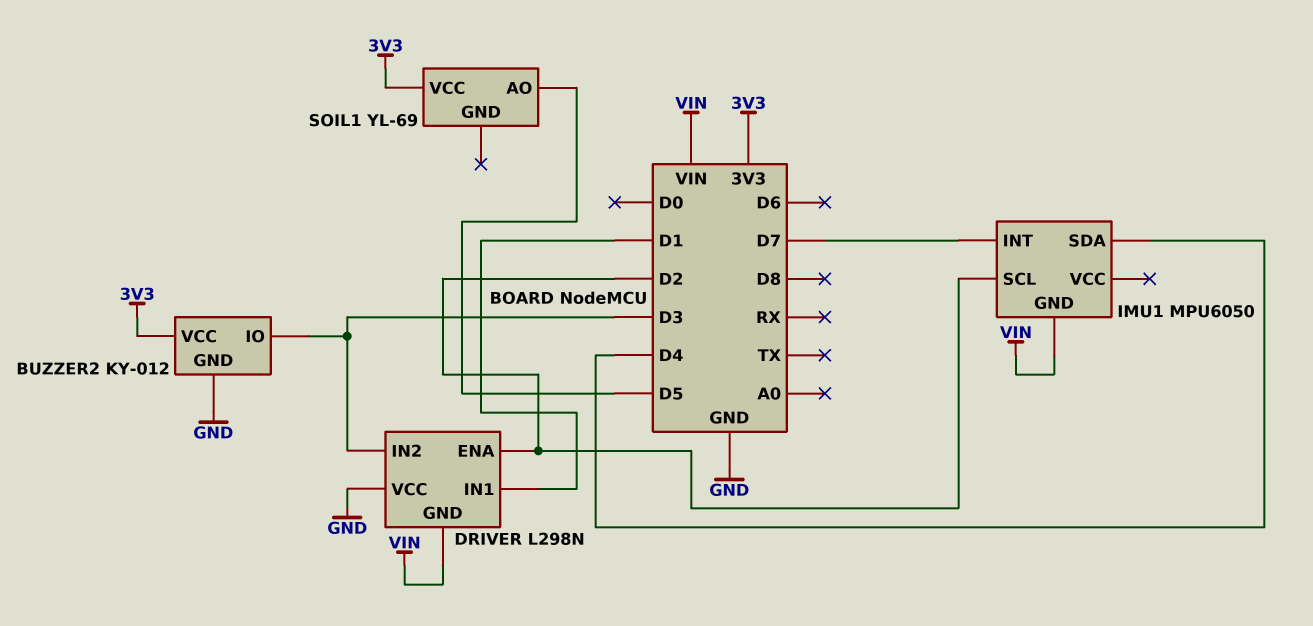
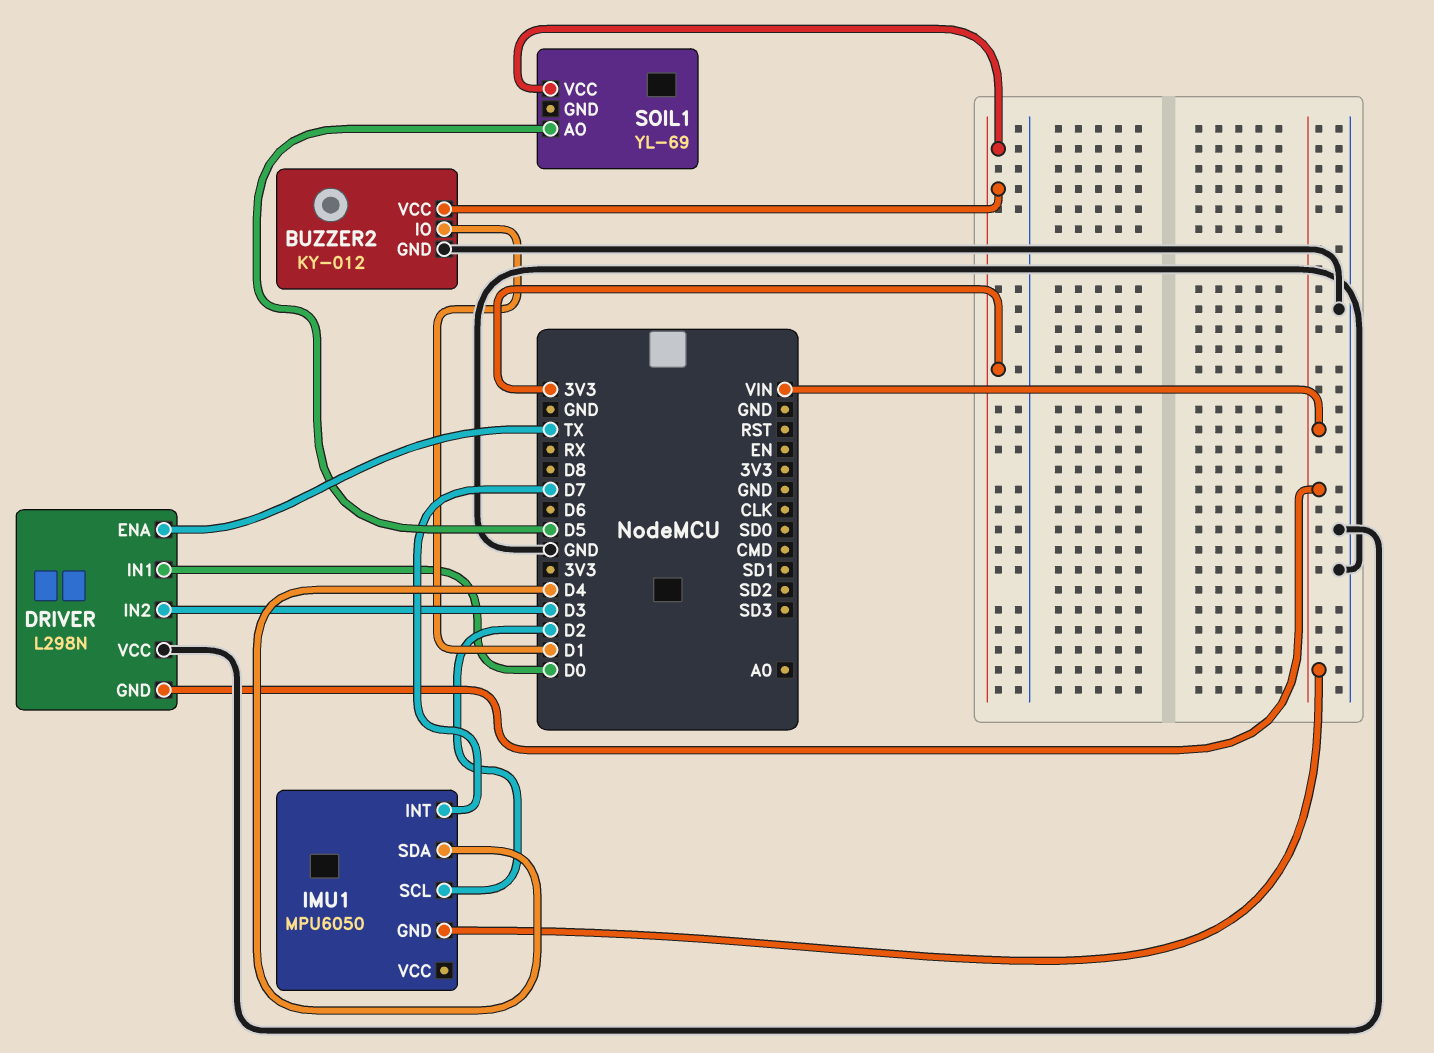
BUZZER2 pin IO: D3 -> D1
DRIVER pin ENA: D2 -> TX
DRIVER pin IN1: D1 -> D0

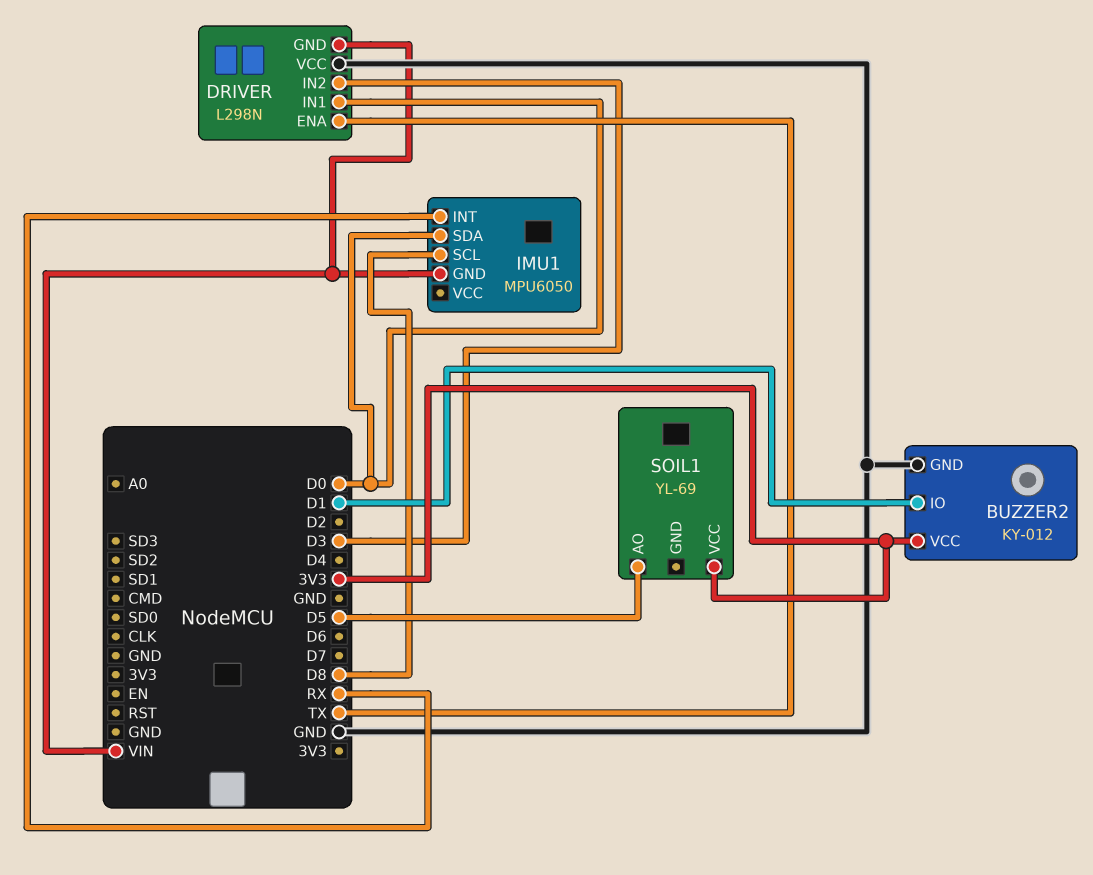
IMU1 pin INT: D7 -> RX
IMU1 pin SCL: D2 -> D8
IMU1 pin SDA: D4 -> D0

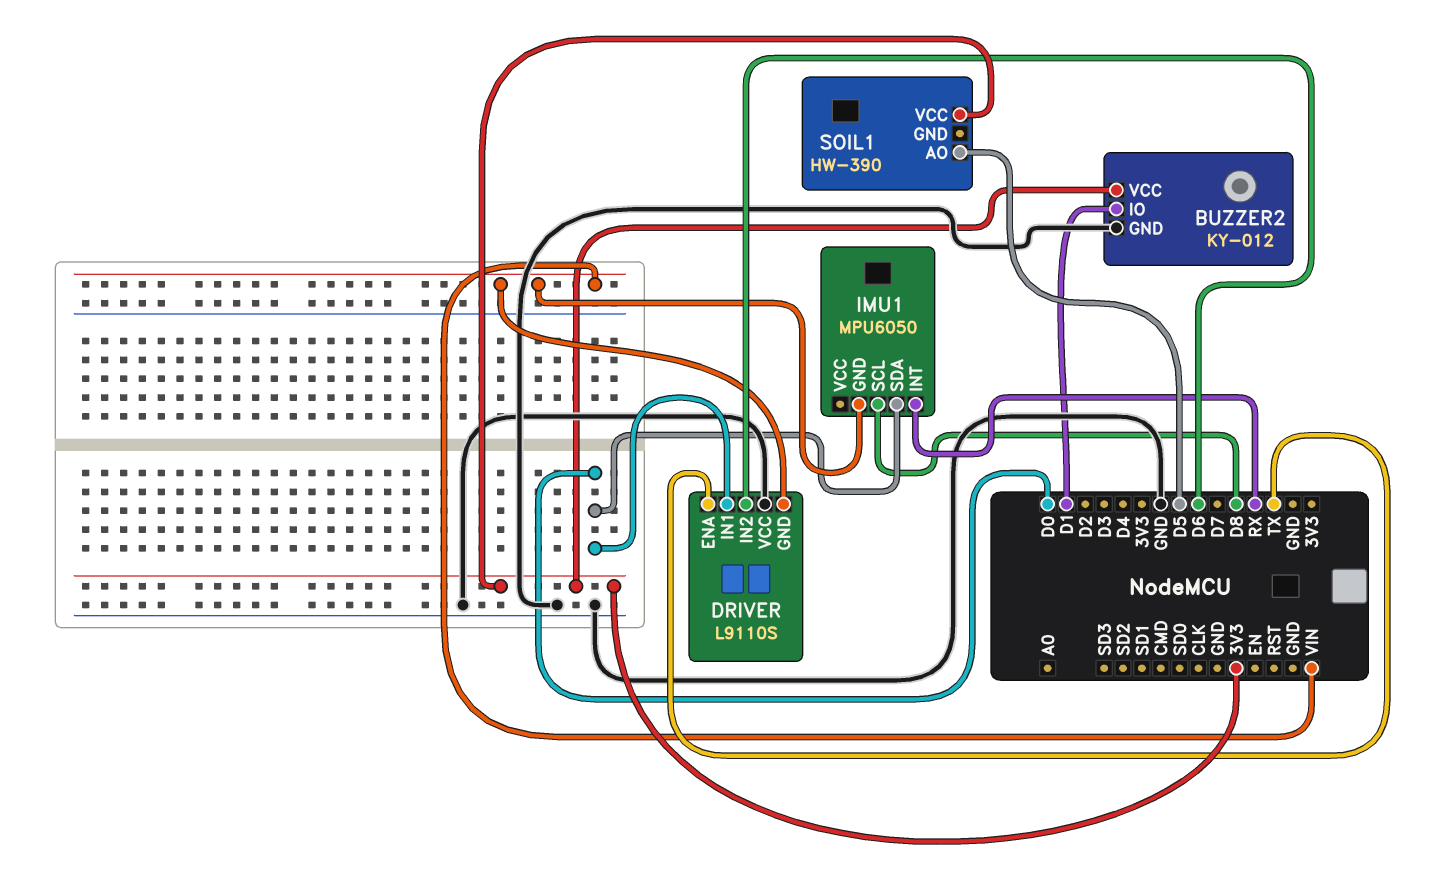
DRIVER: L298N -> L9110S
DRIVER pin IN2: D3 -> D6
SOIL1: YL-69 -> HW-390

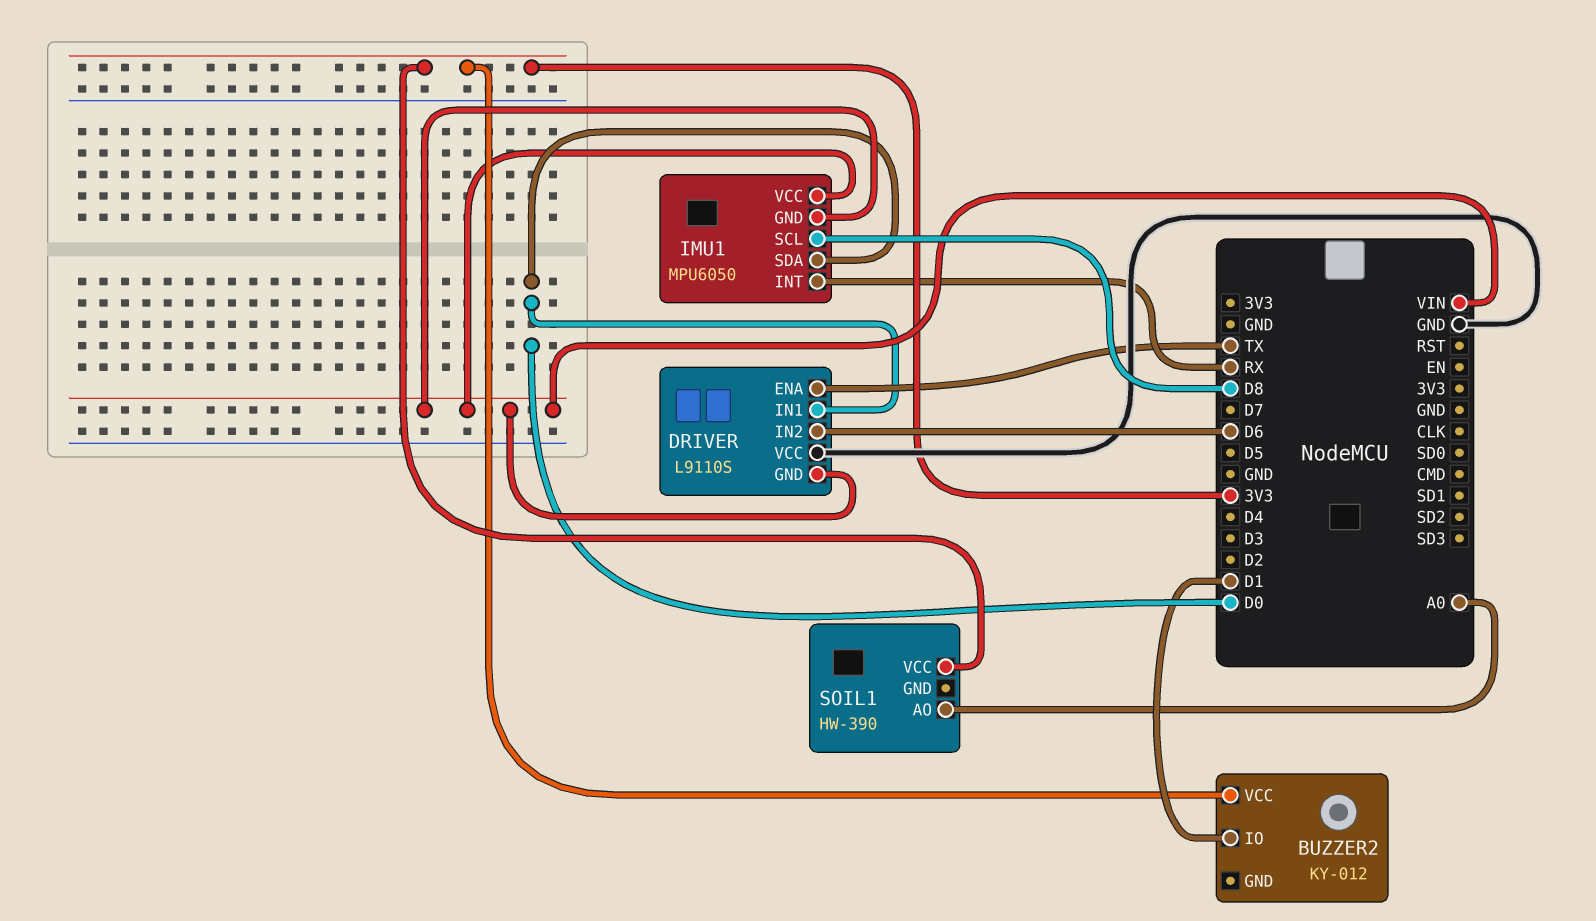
BUZZER2 pin GND: GND -> none
IMU1 pin VCC: none -> VIN
SOIL1 pin AO: D5 -> A0

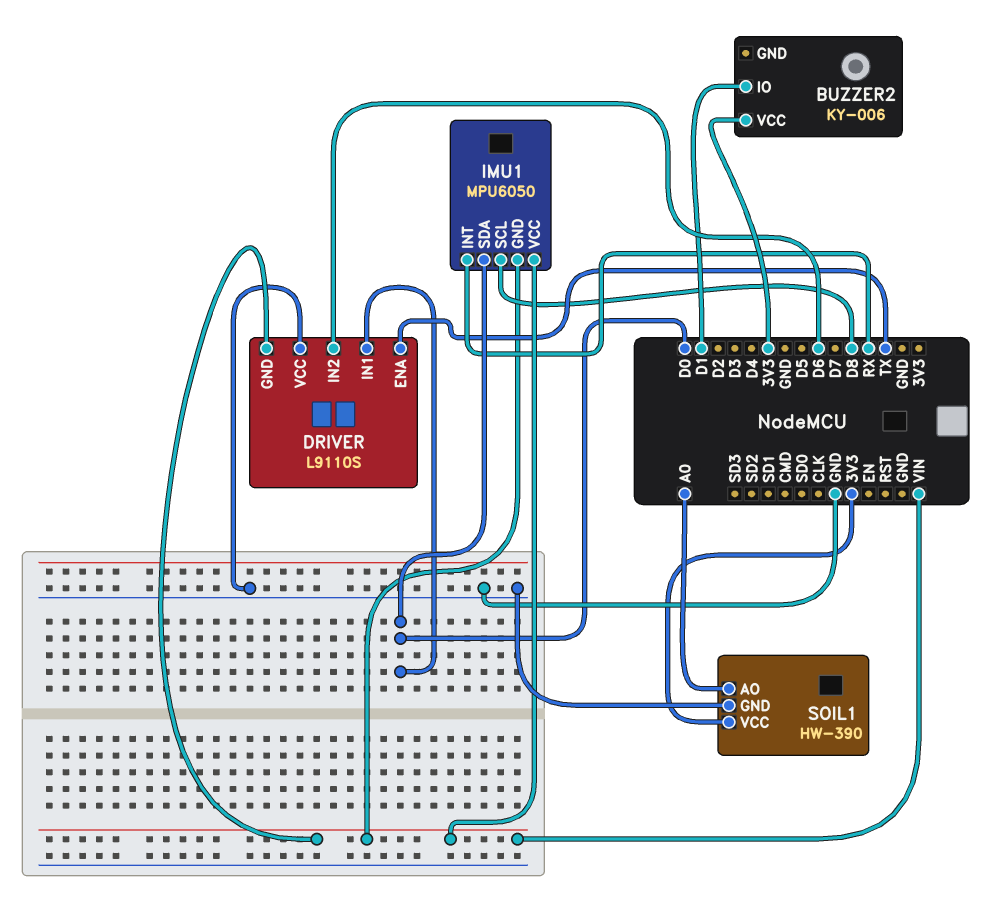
BUZZER2: KY-012 -> KY-006
SOIL1 pin GND: none -> GND

